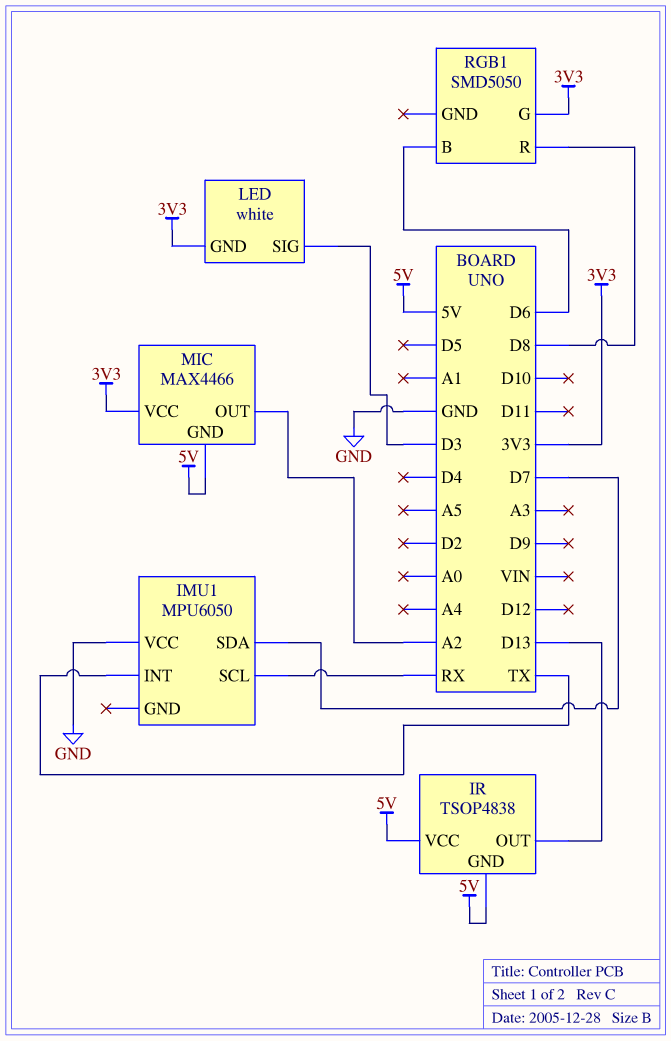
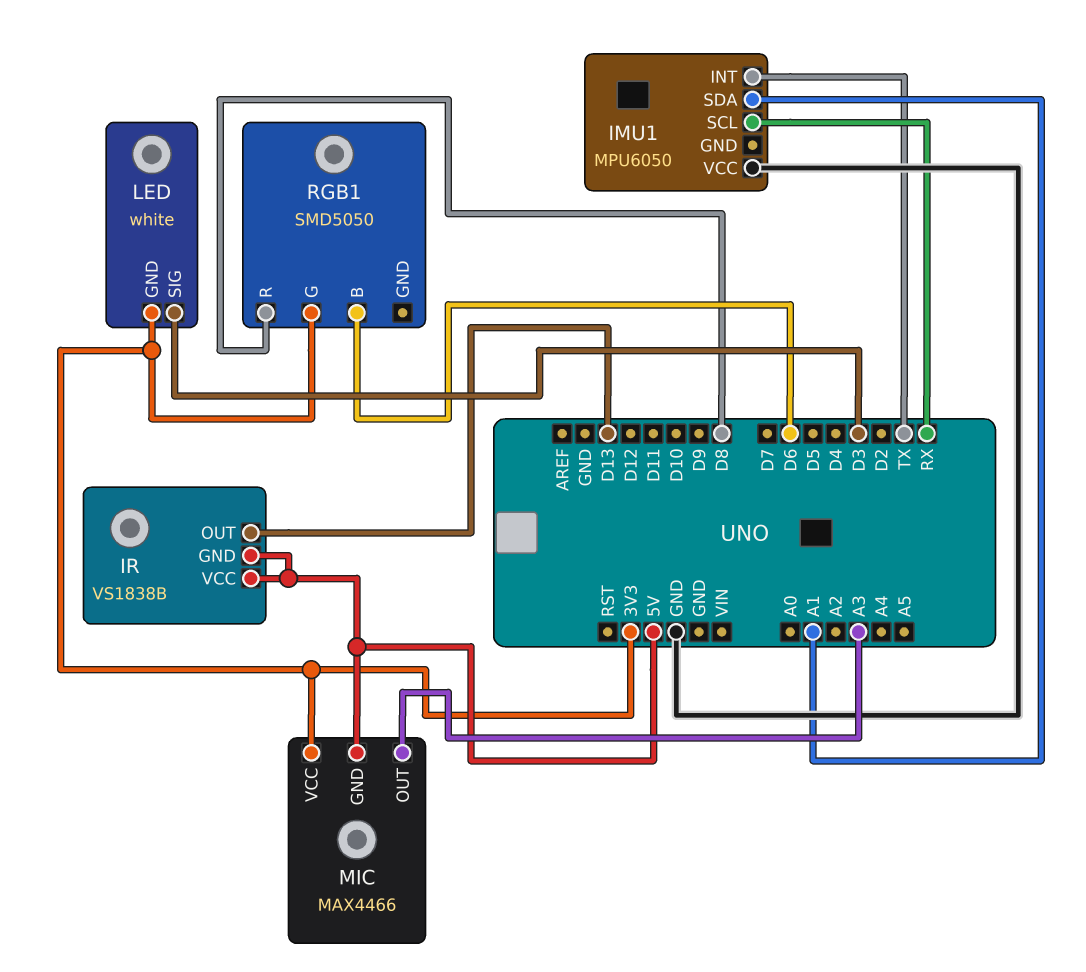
IMU1 pin SDA: D7 -> A1
IR: TSOP4838 -> VS1838B
MIC pin OUT: A2 -> A3

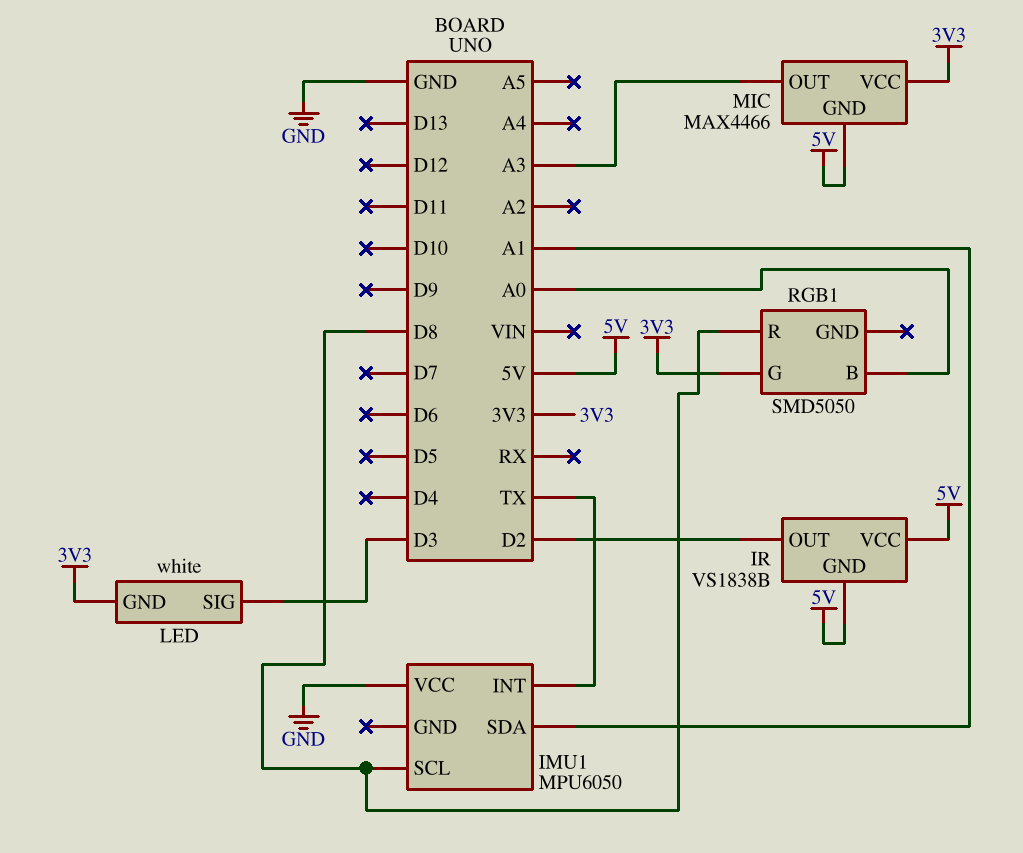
IMU1 pin SCL: RX -> D8
IR pin OUT: D13 -> D2
RGB1 pin B: D6 -> A0

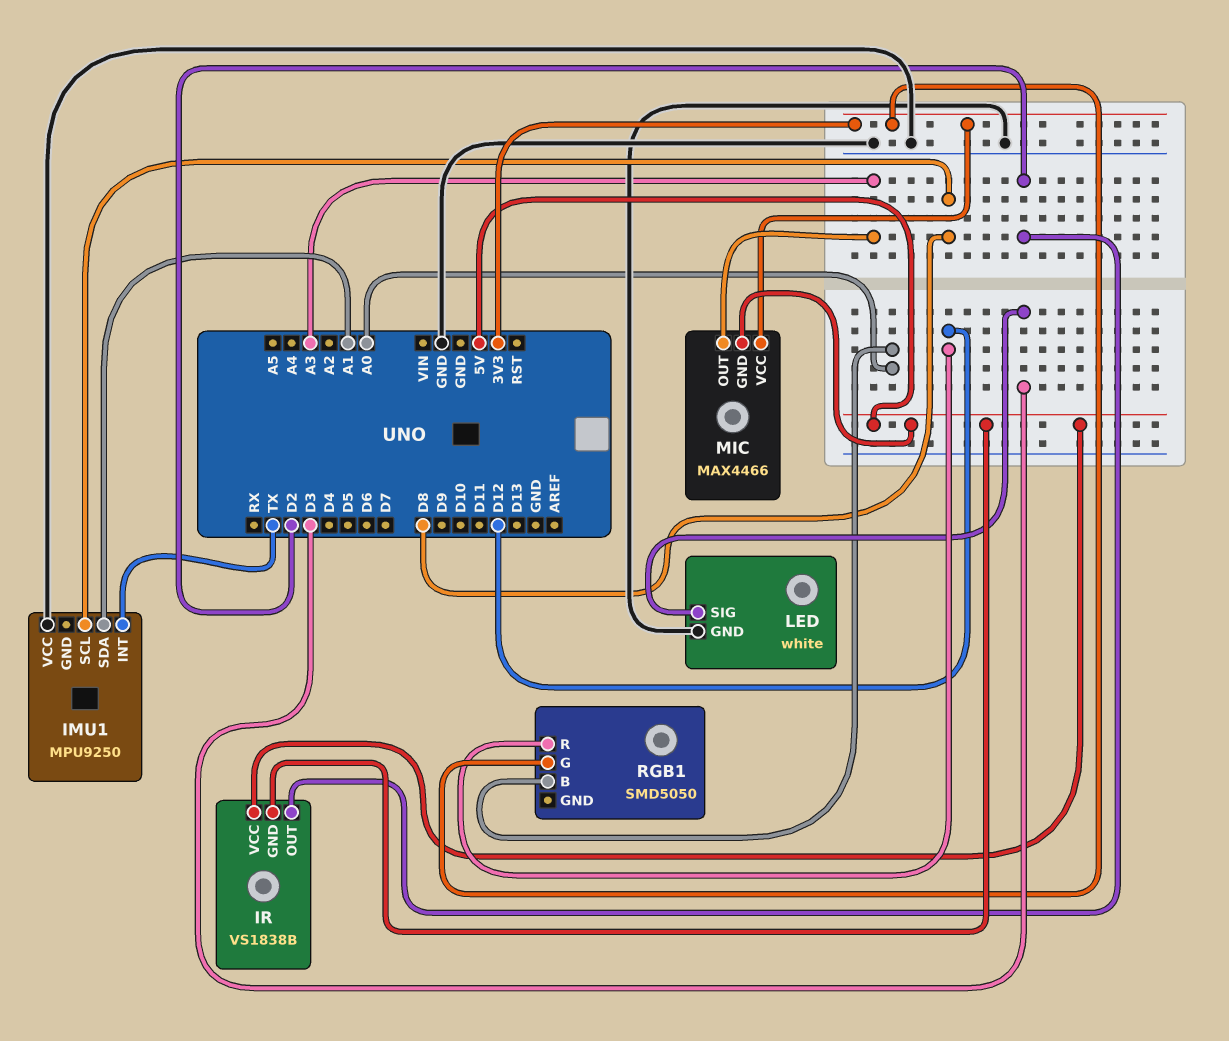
IMU1: MPU6050 -> MPU9250
LED pin GND: 3V3 -> GND
RGB1 pin R: D8 -> D12

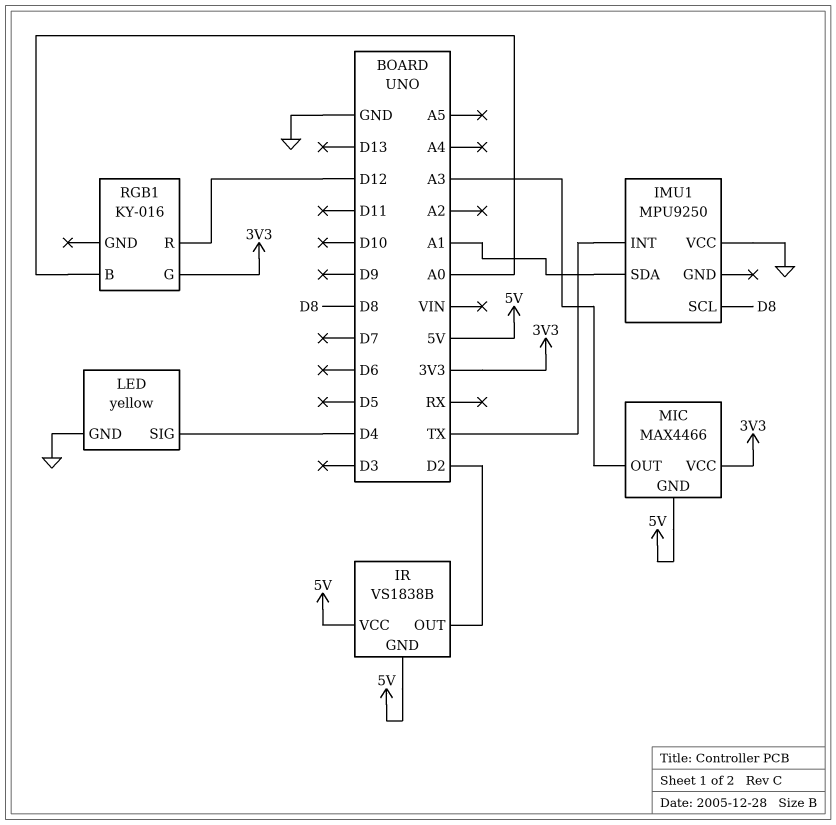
LED: white -> yellow
LED pin SIG: D3 -> D4
RGB1: SMD5050 -> KY-016

